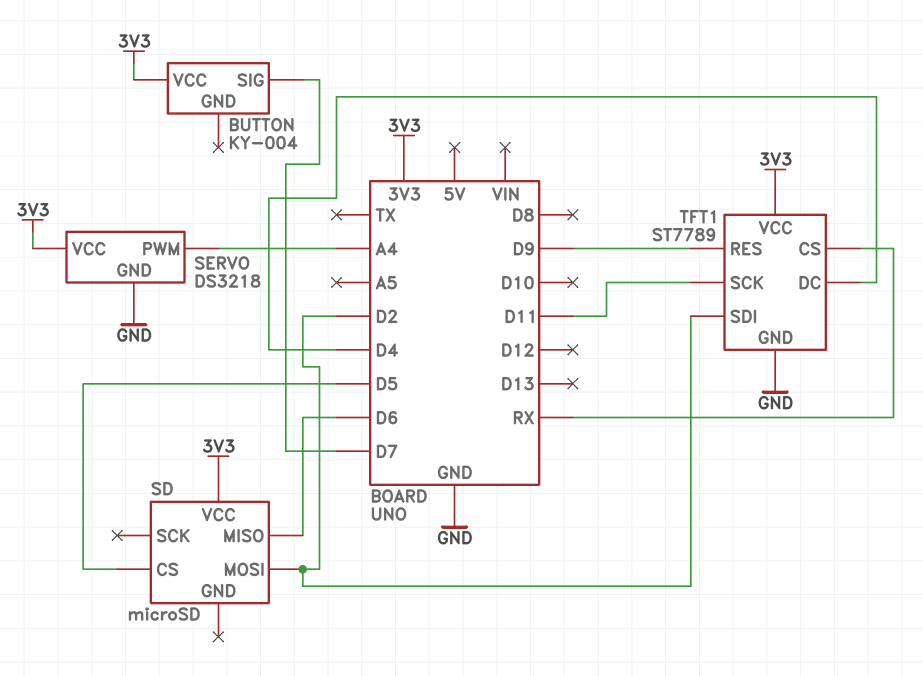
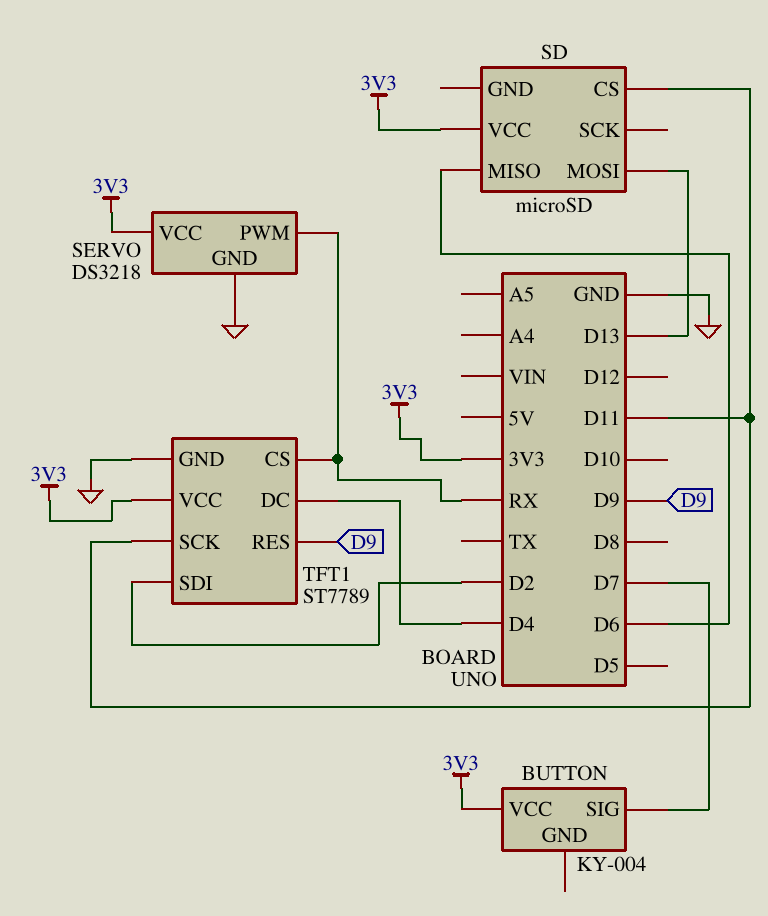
SD pin CS: D5 -> D11
SD pin MOSI: D2 -> D13
SERVO pin PWM: A4 -> RX

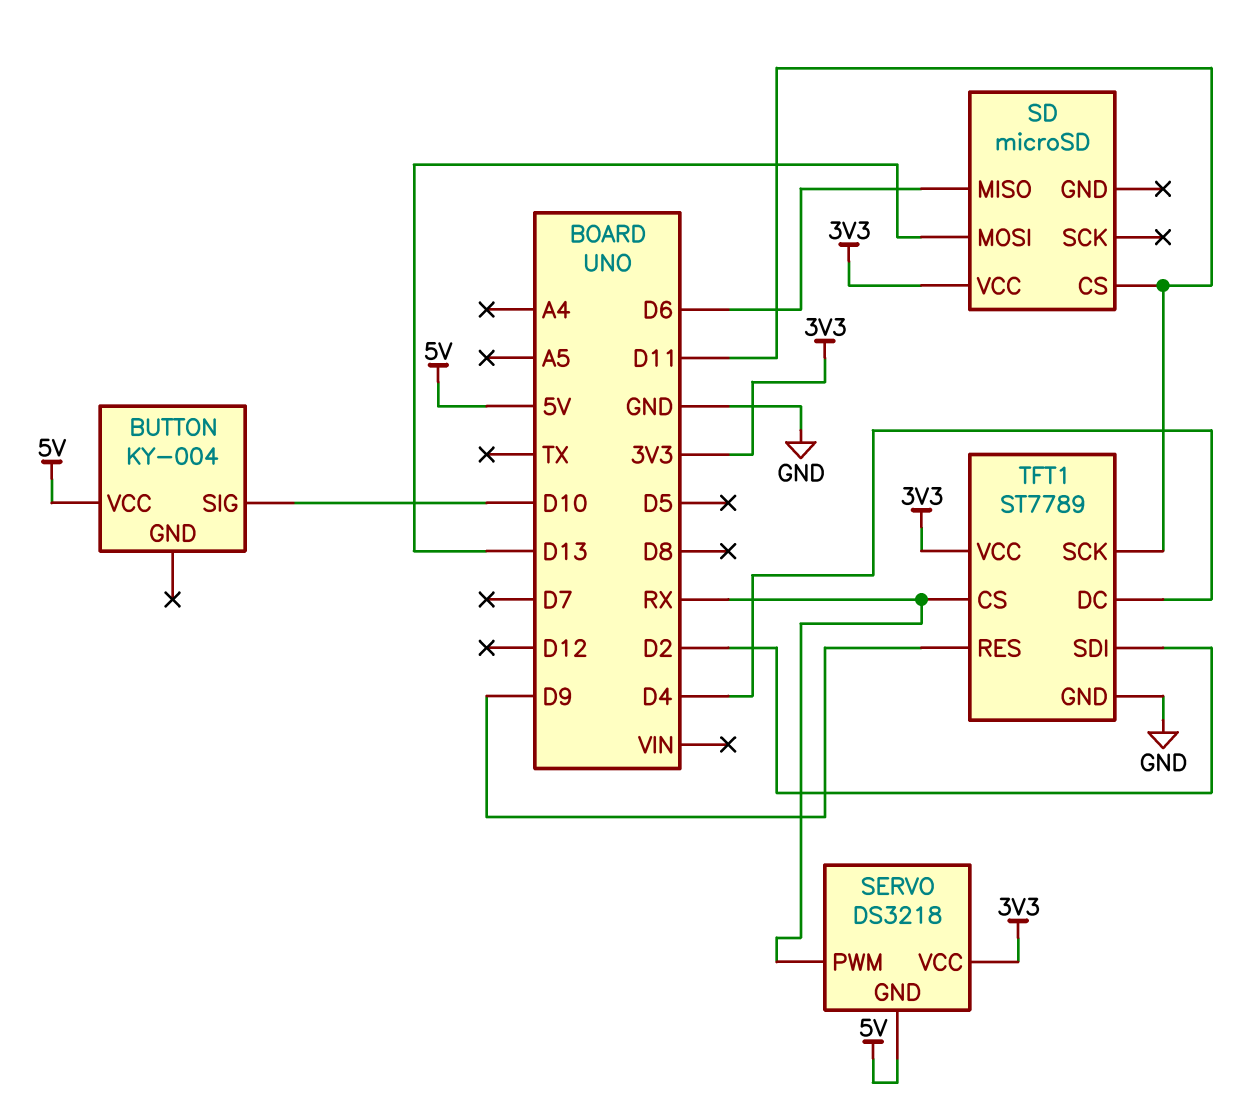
BUTTON pin SIG: D7 -> D10
BUTTON pin VCC: 3V3 -> 5V
SERVO pin GND: GND -> 5V

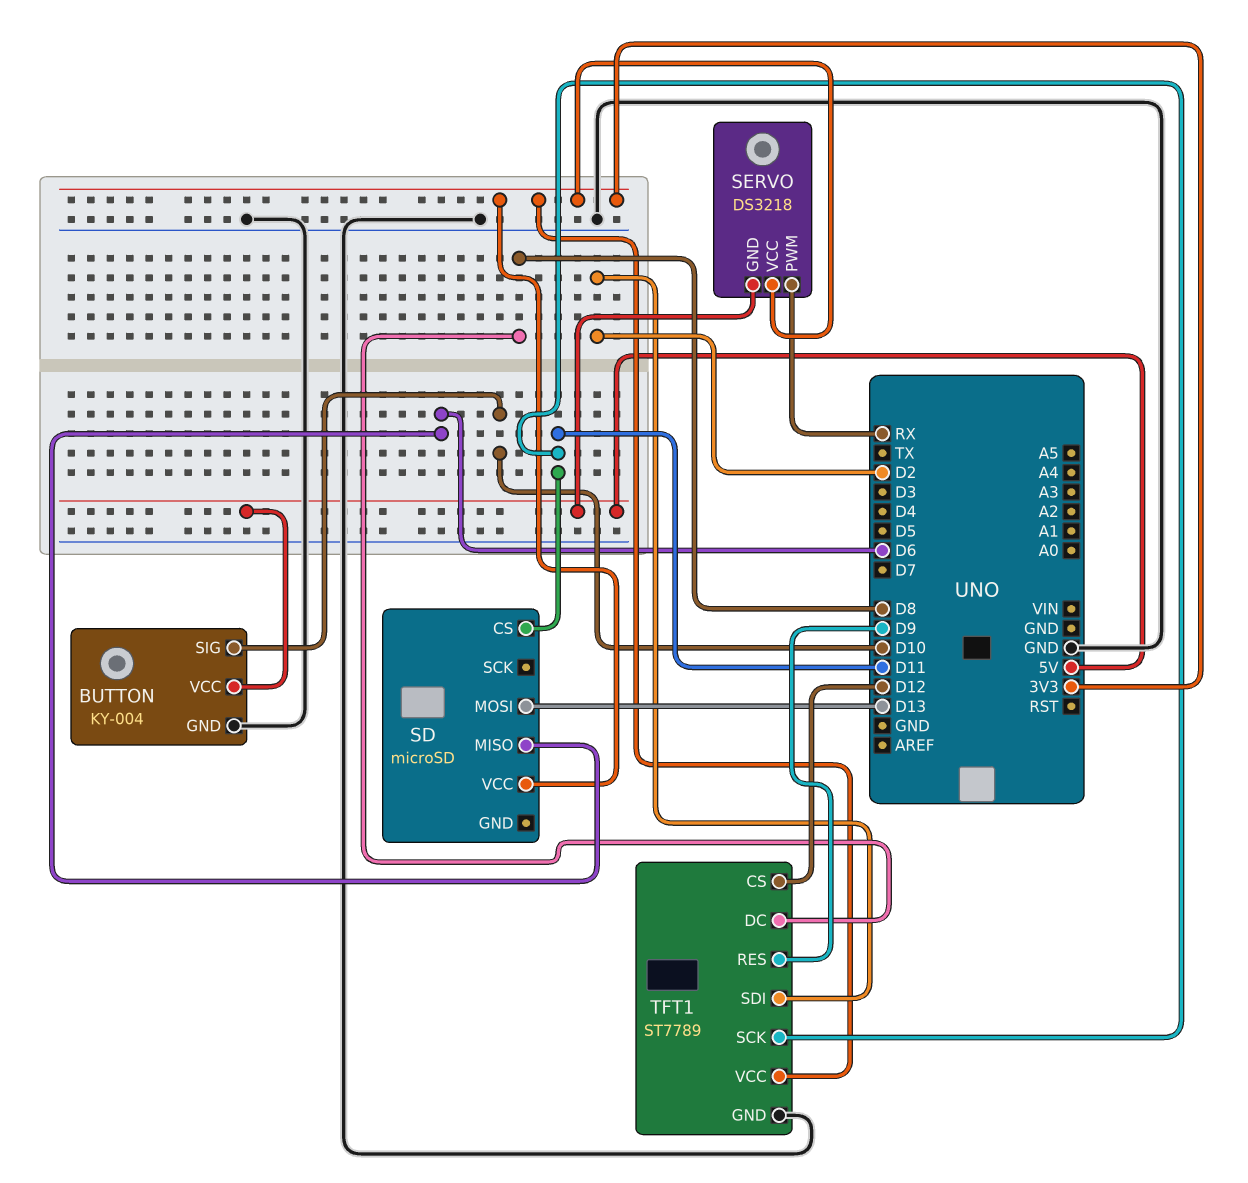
BUTTON pin GND: none -> GND
TFT1 pin CS: RX -> D12
TFT1 pin DC: D4 -> D8

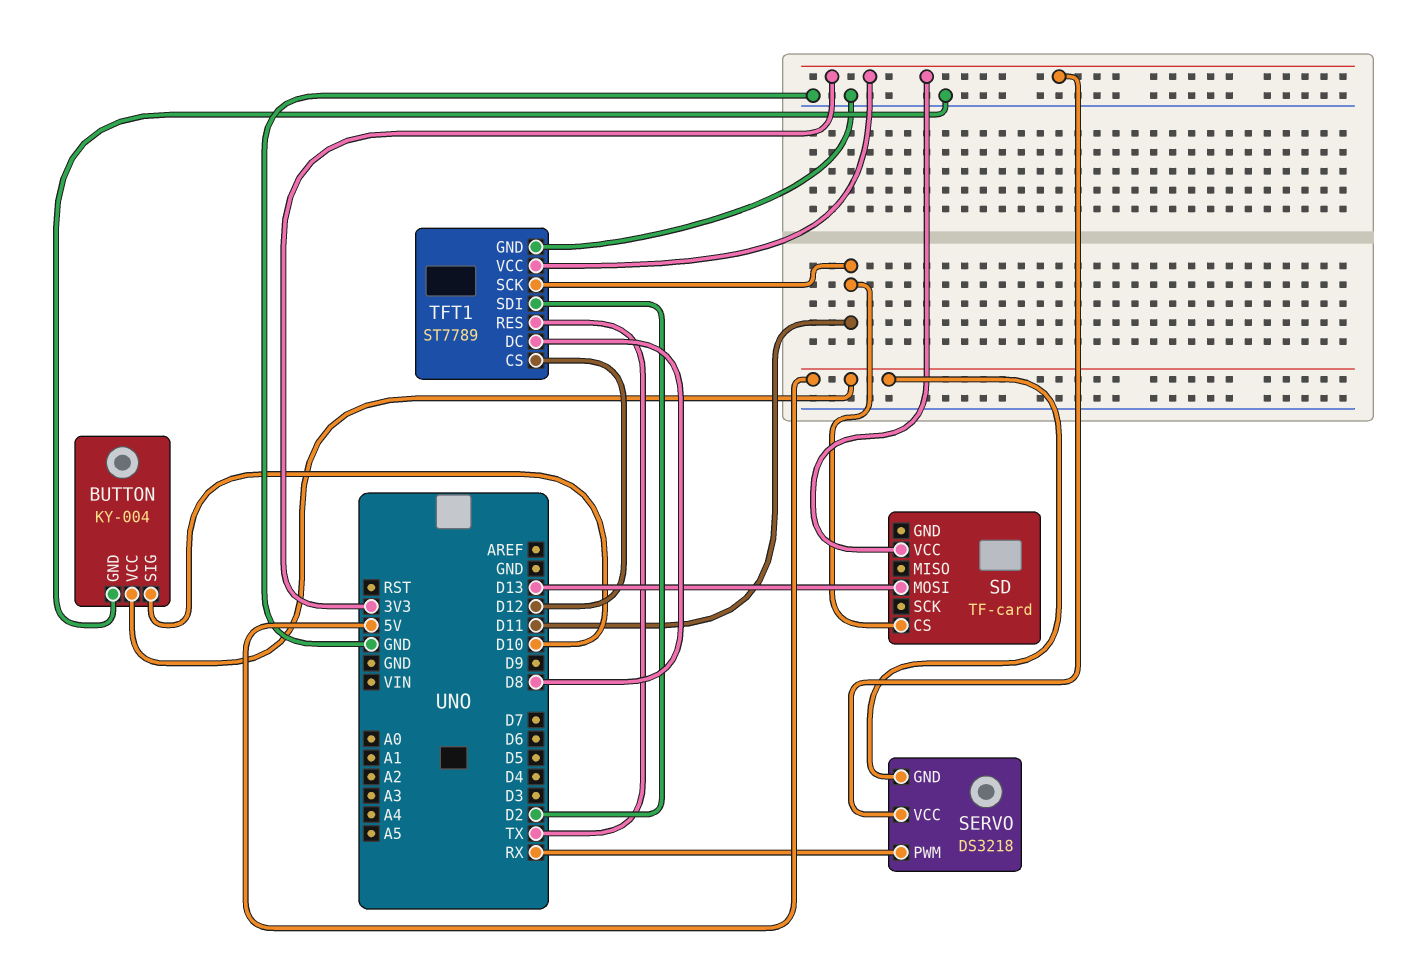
SD: microSD -> TF-card
SD pin MISO: D6 -> none
TFT1 pin RES: D9 -> TX

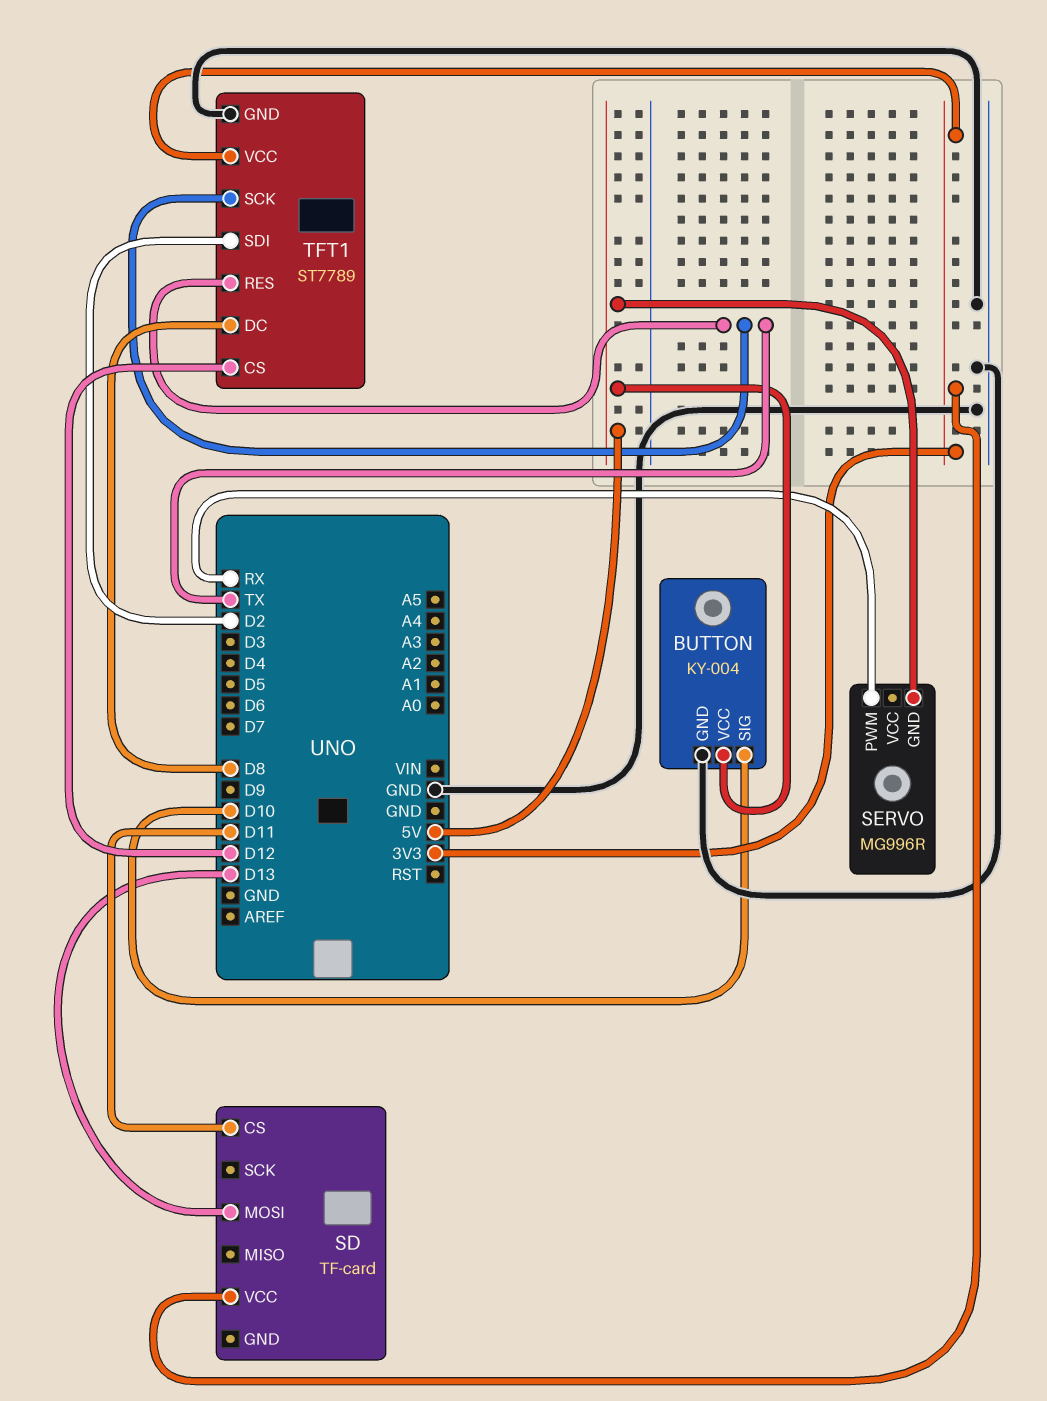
SERVO: DS3218 -> MG996R
SERVO pin VCC: 3V3 -> none
TFT1 pin SCK: D11 -> TX

